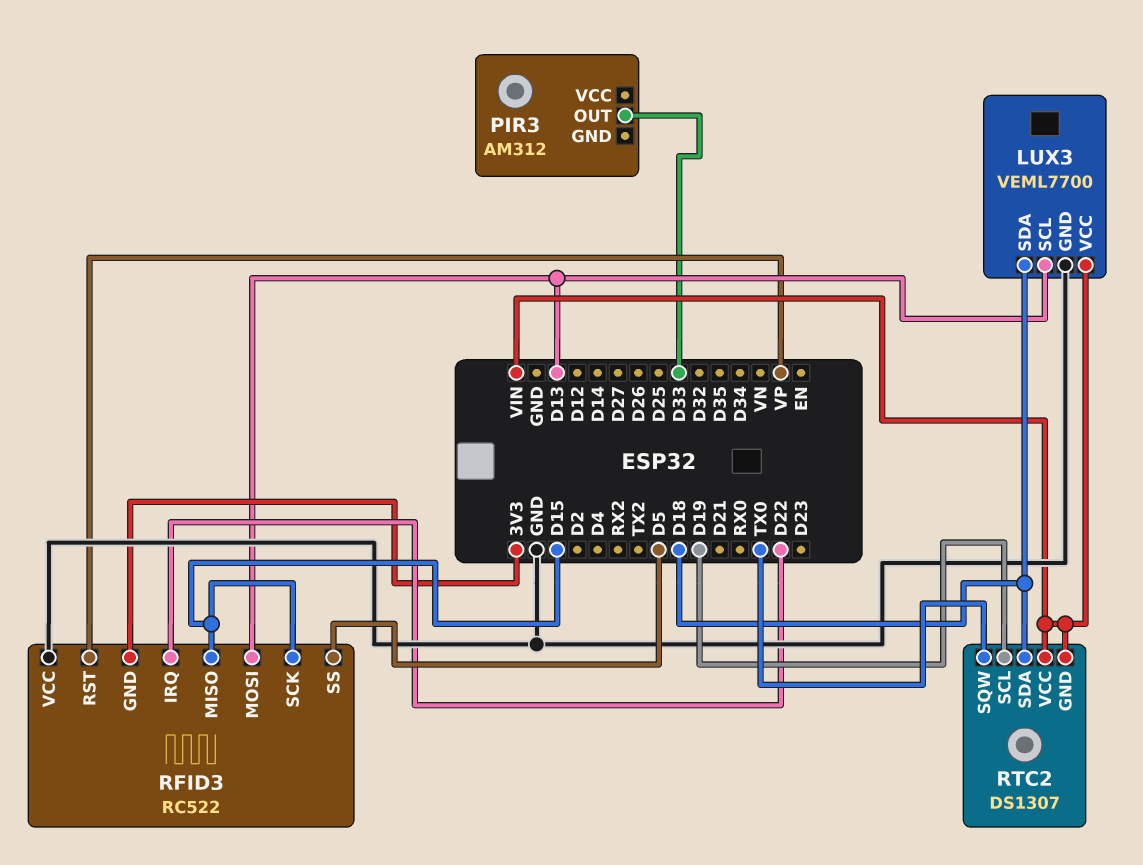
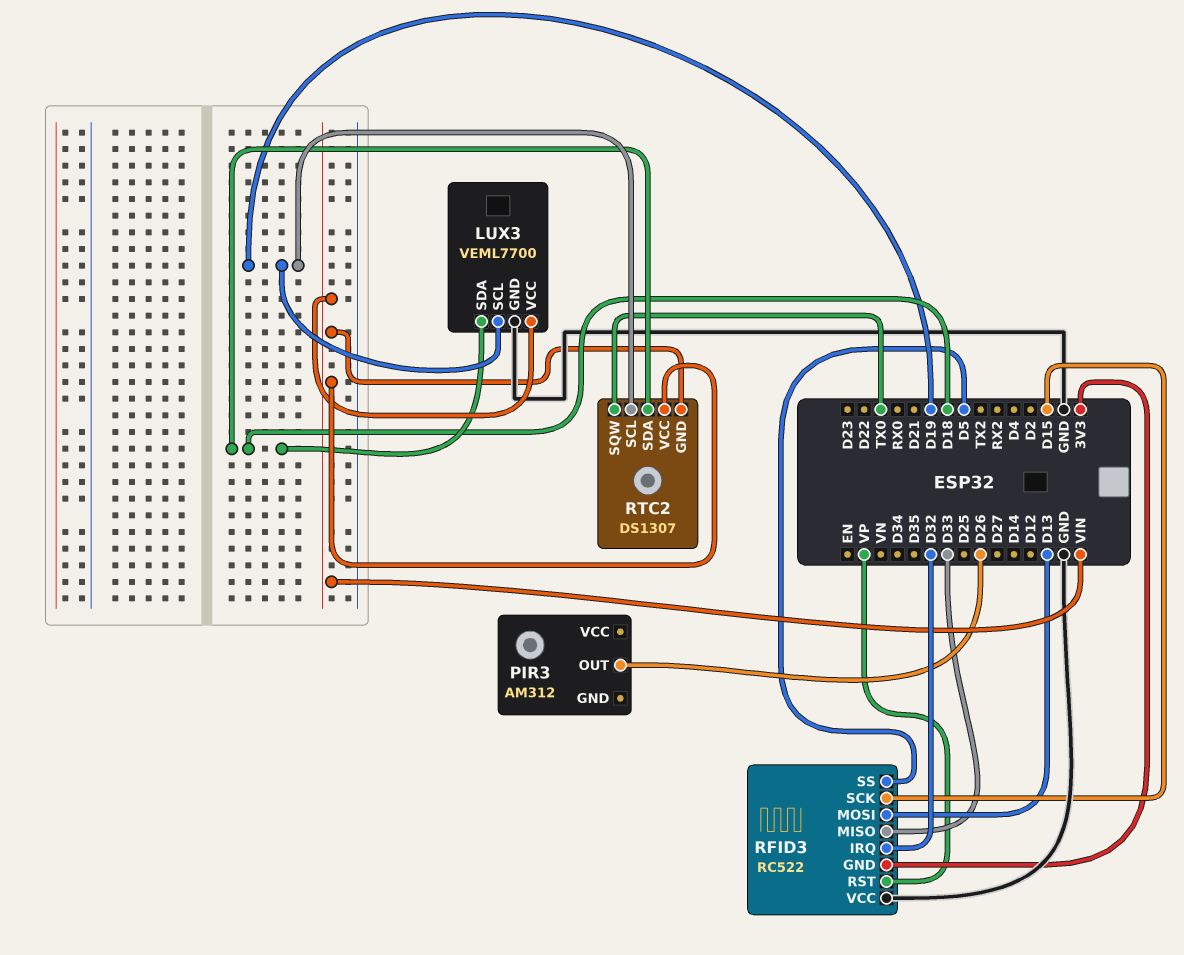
LUX3 pin SCL: D13 -> D19
PIR3 pin OUT: D33 -> D26
RFID3 pin IRQ: D22 -> D32
RFID3 pin MISO: D15 -> D33

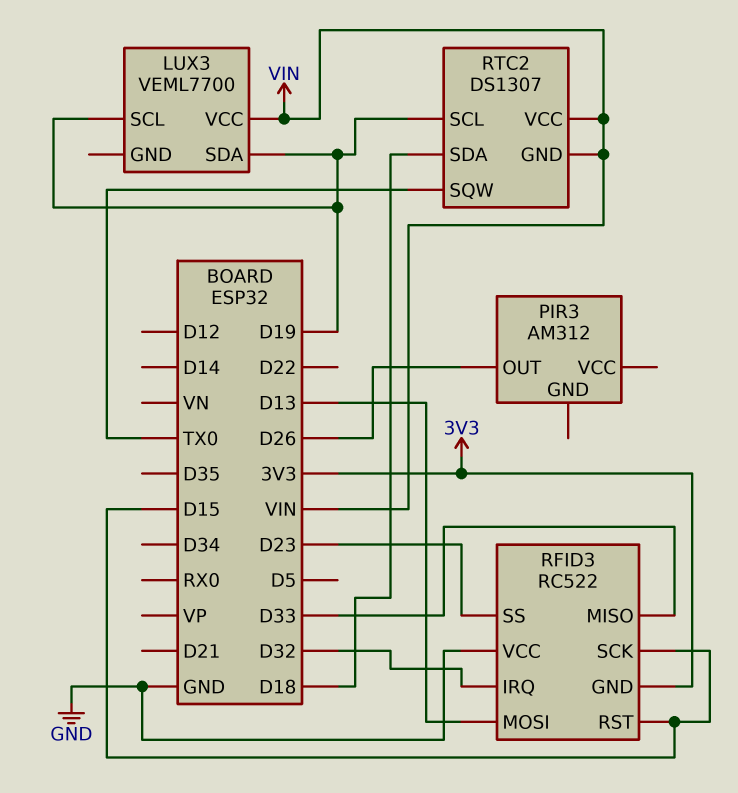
LUX3 pin GND: GND -> none
LUX3 pin SDA: D18 -> D19
RFID3 pin RST: VP -> D15
RFID3 pin SS: D5 -> D23

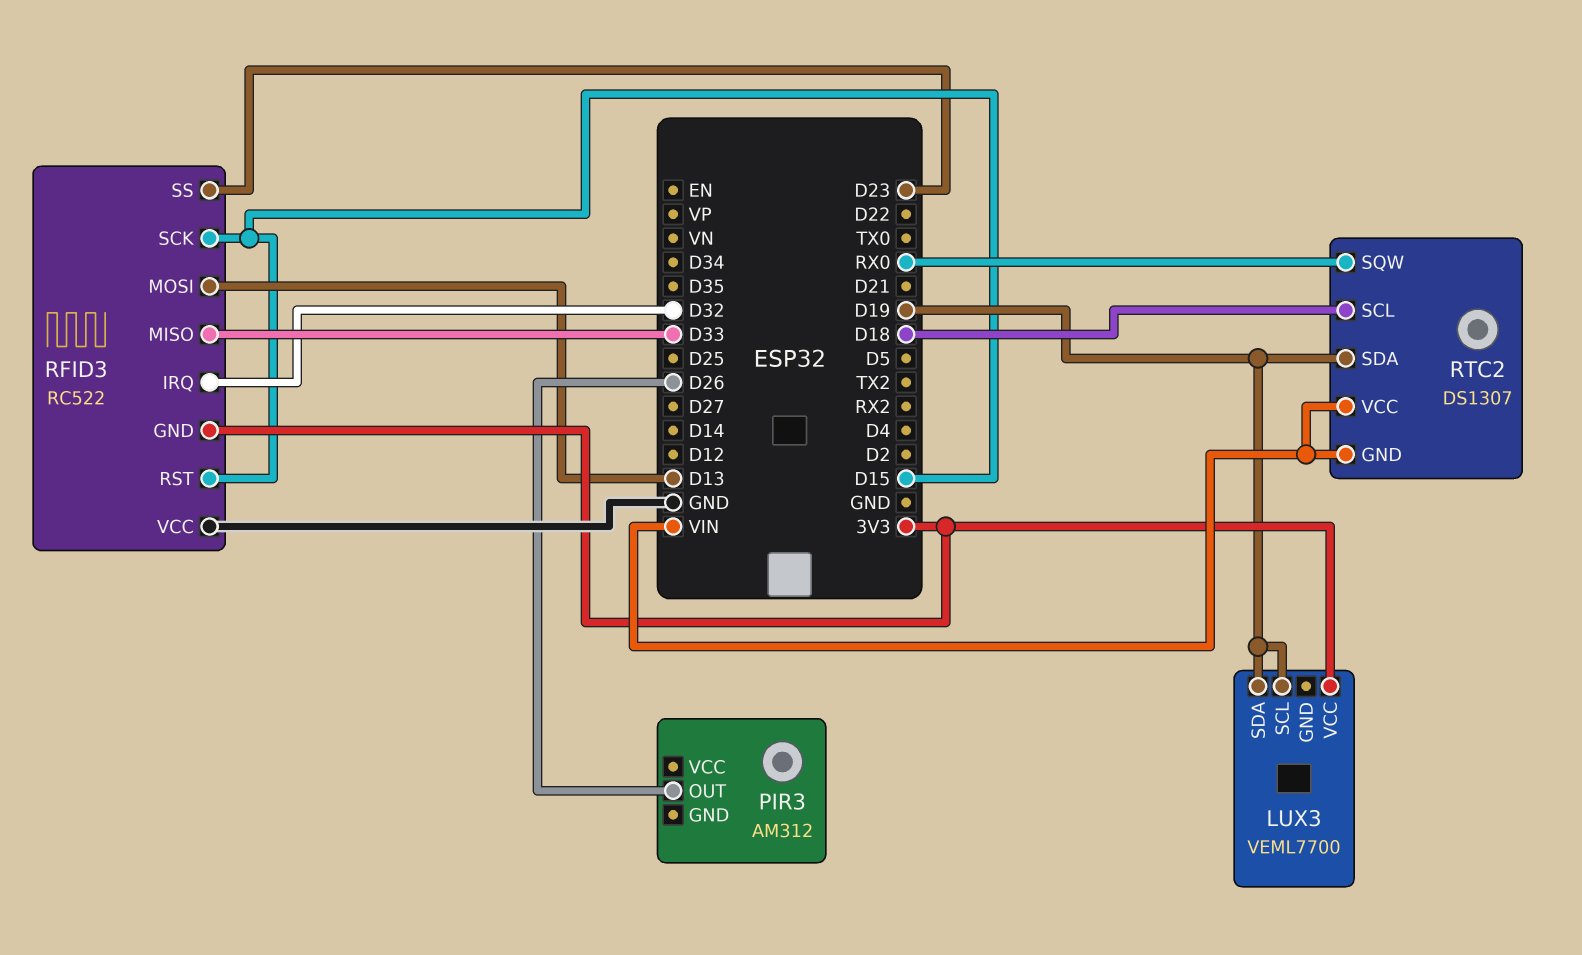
LUX3 pin VCC: VIN -> 3V3
RTC2 pin SCL: D19 -> D18
RTC2 pin SDA: D18 -> D19
RTC2 pin SQW: TX0 -> RX0

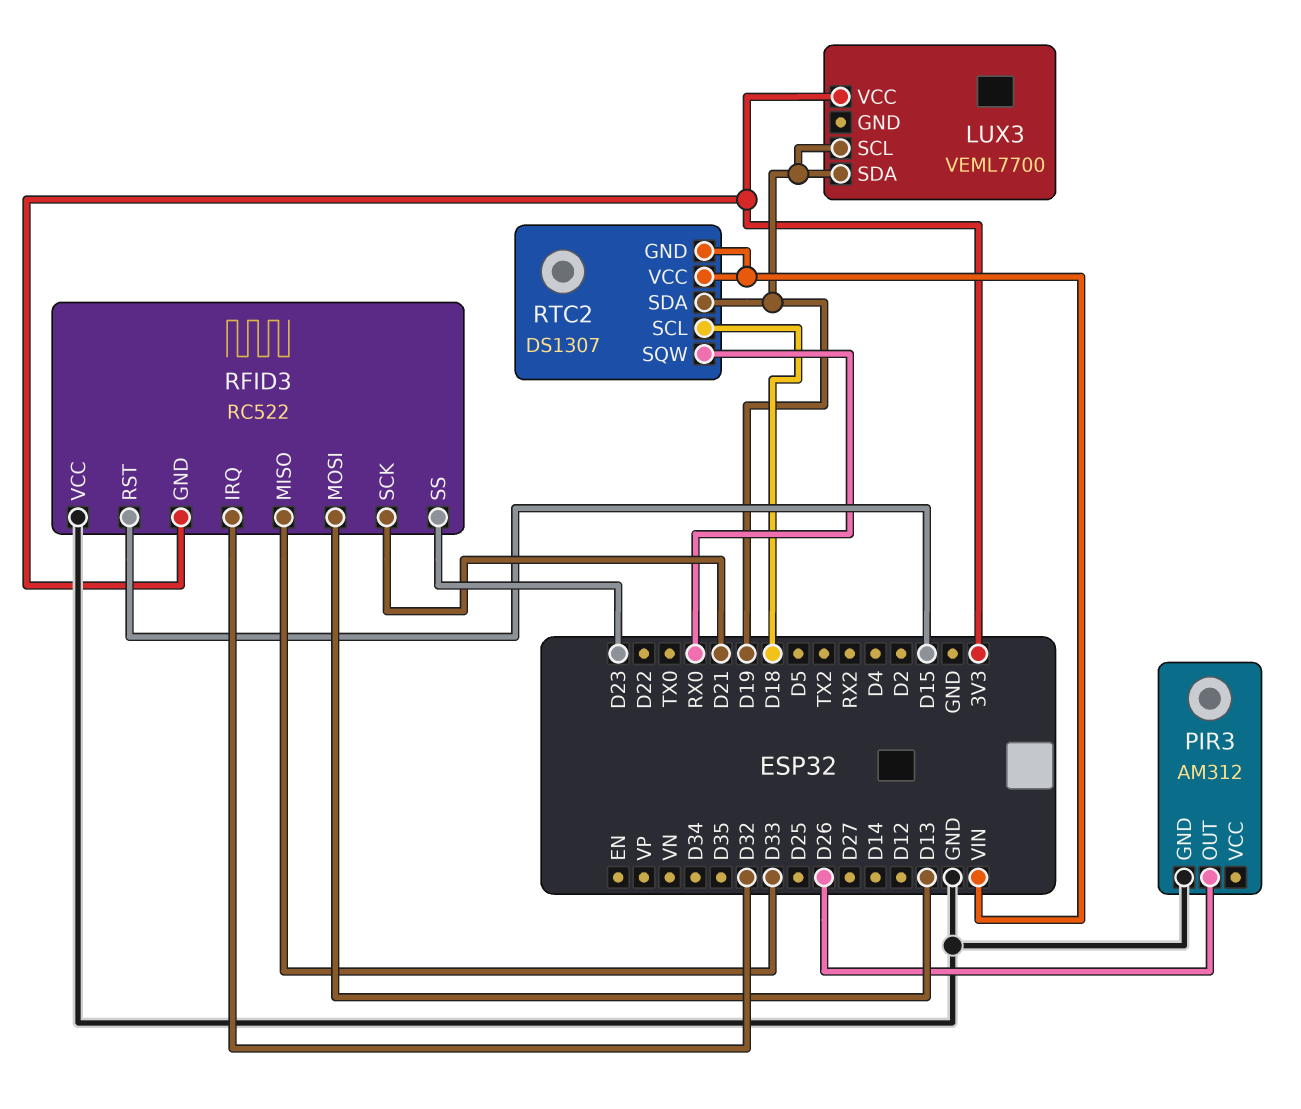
PIR3 pin GND: none -> GND
RFID3 pin SCK: D15 -> D21

